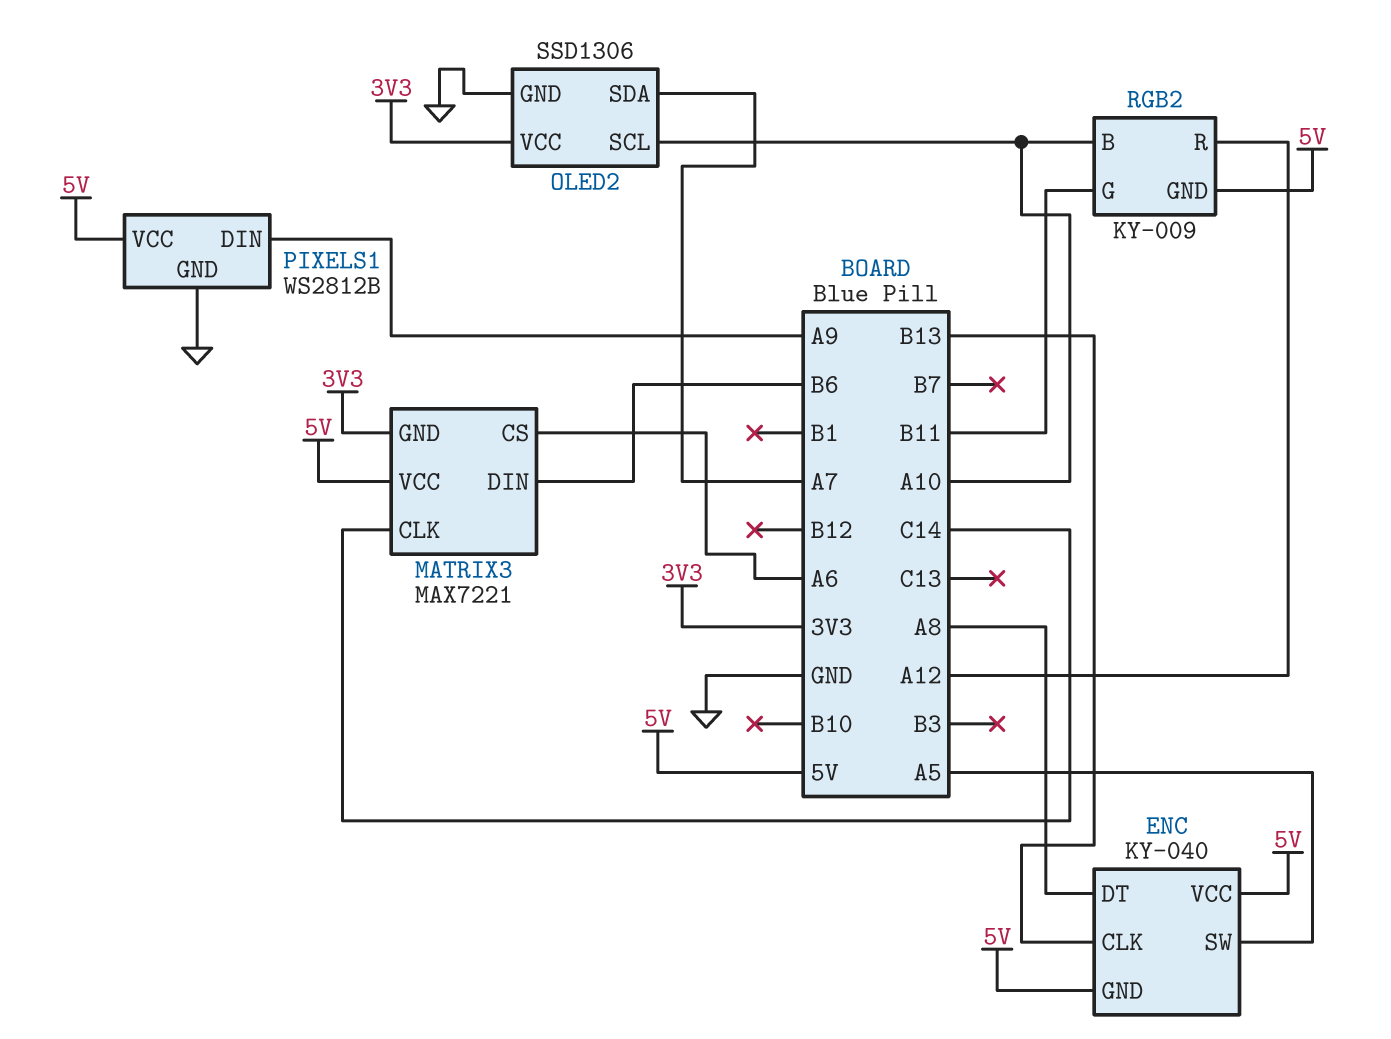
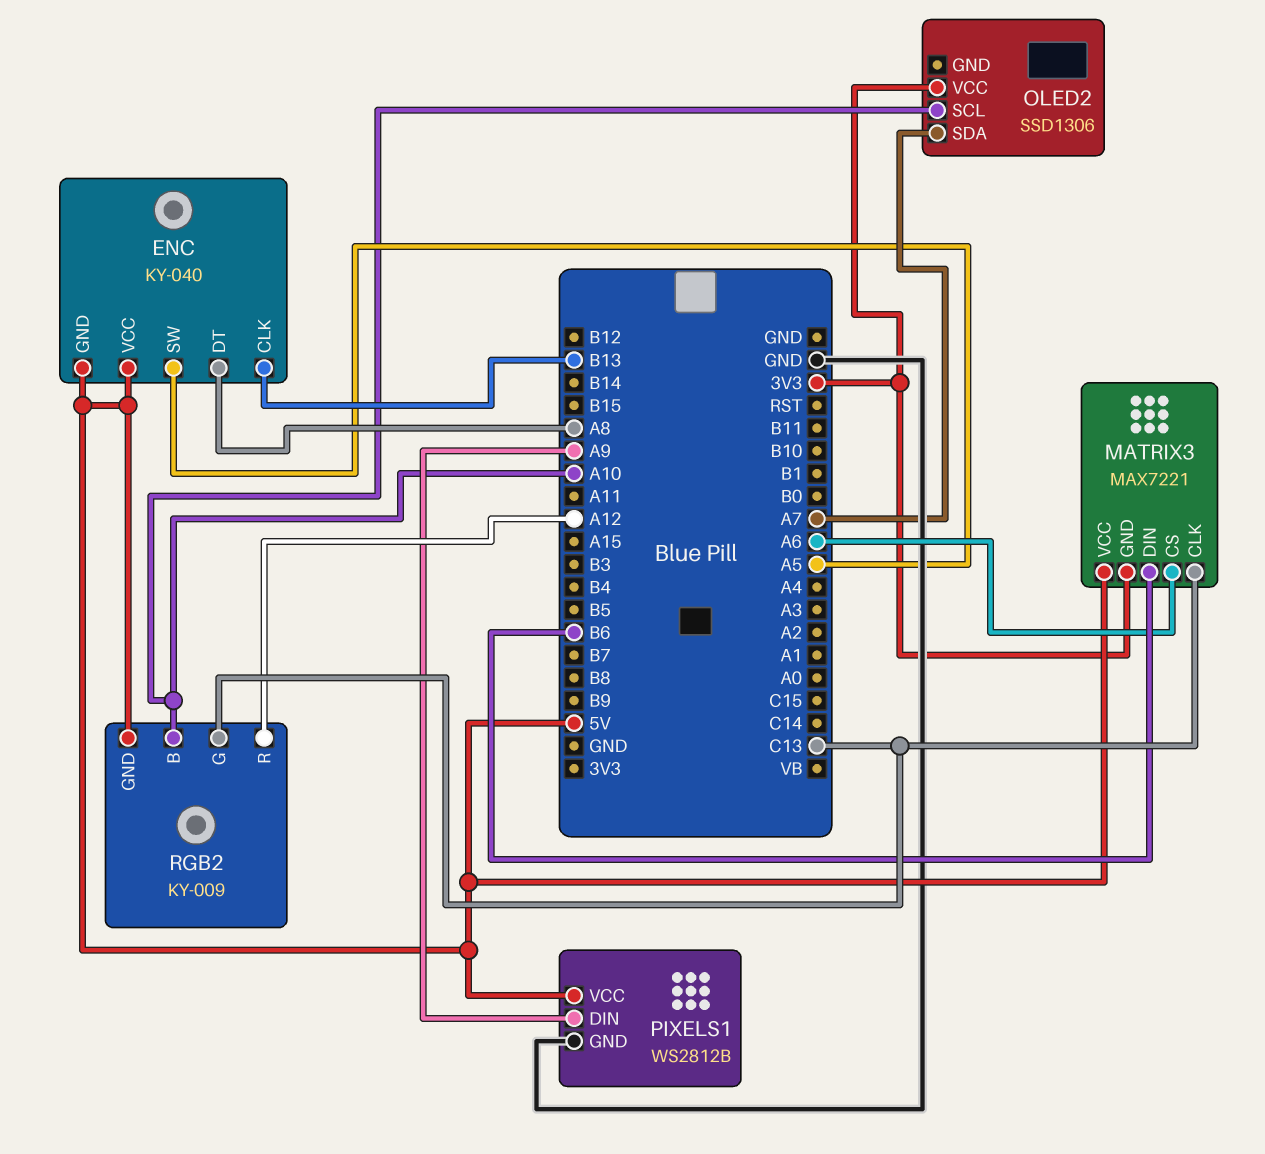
MATRIX3 pin CLK: C14 -> C13
OLED2 pin GND: GND -> none
RGB2 pin G: B11 -> C13

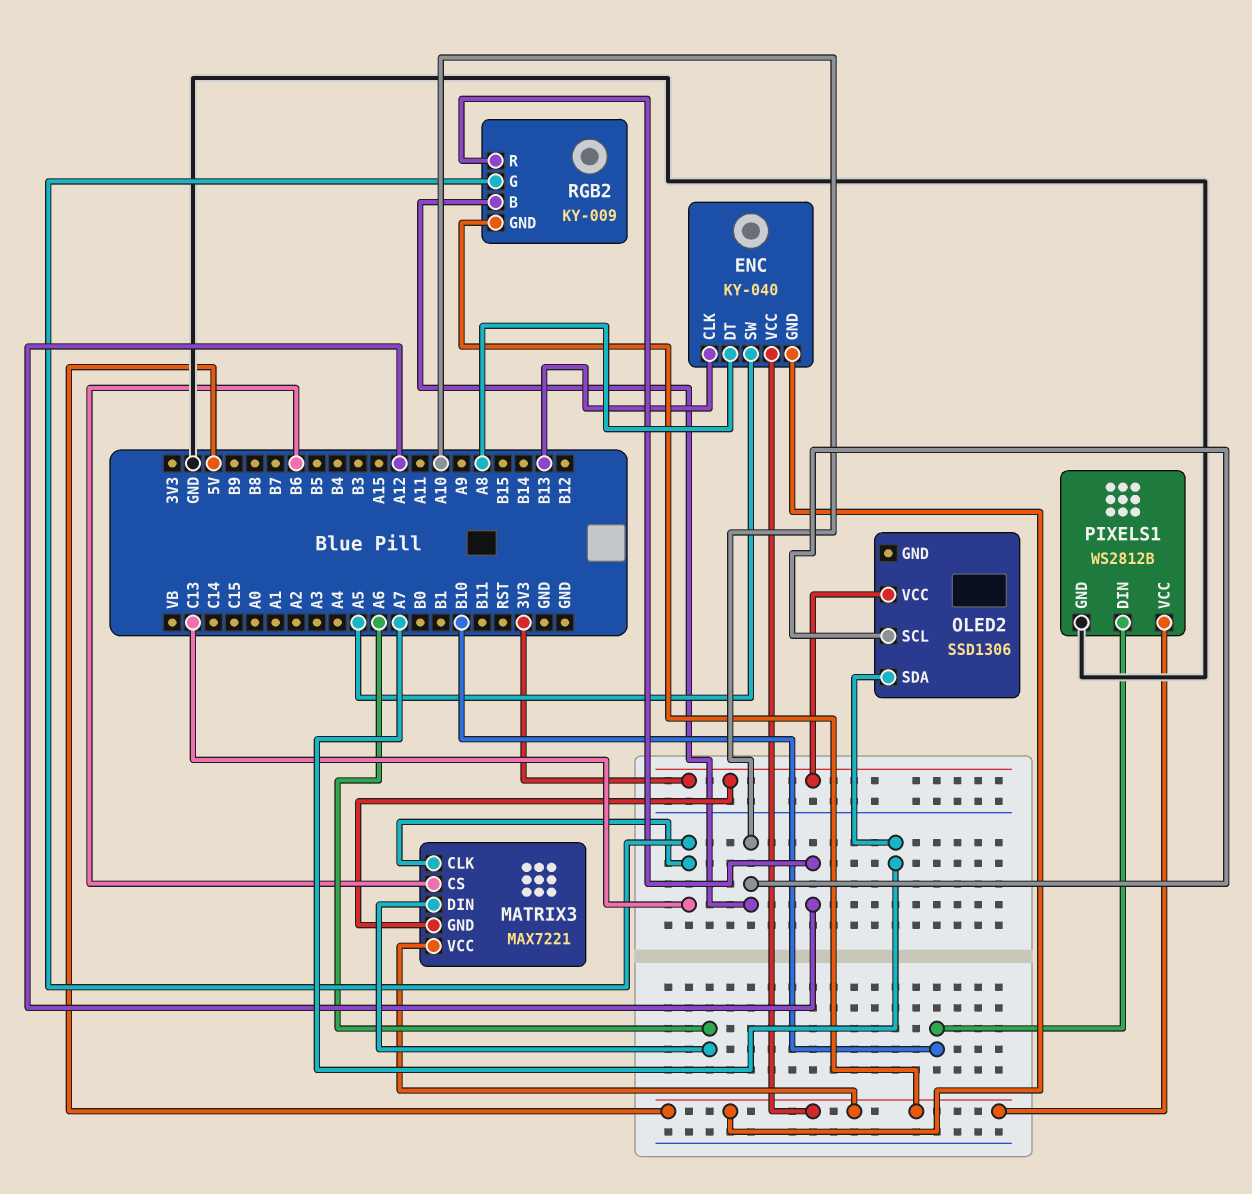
MATRIX3 pin CS: A6 -> B6
MATRIX3 pin DIN: B6 -> A6
PIXELS1 pin DIN: A9 -> B10

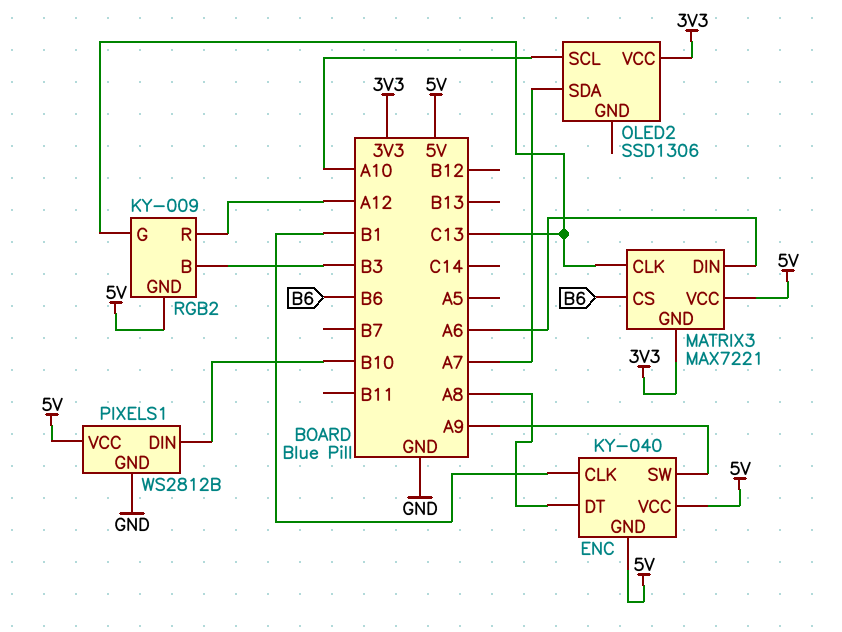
ENC pin CLK: B13 -> B1
ENC pin SW: A5 -> A9
RGB2 pin B: A10 -> B3

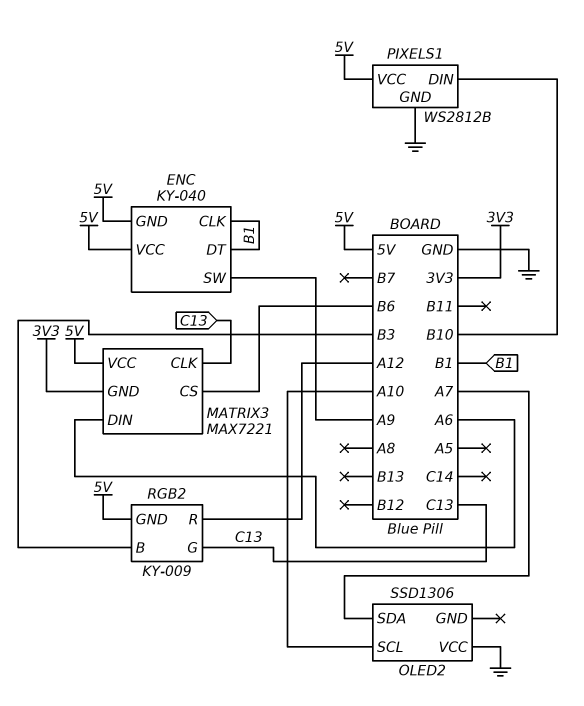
ENC pin DT: A8 -> B1
OLED2 pin VCC: 3V3 -> GND

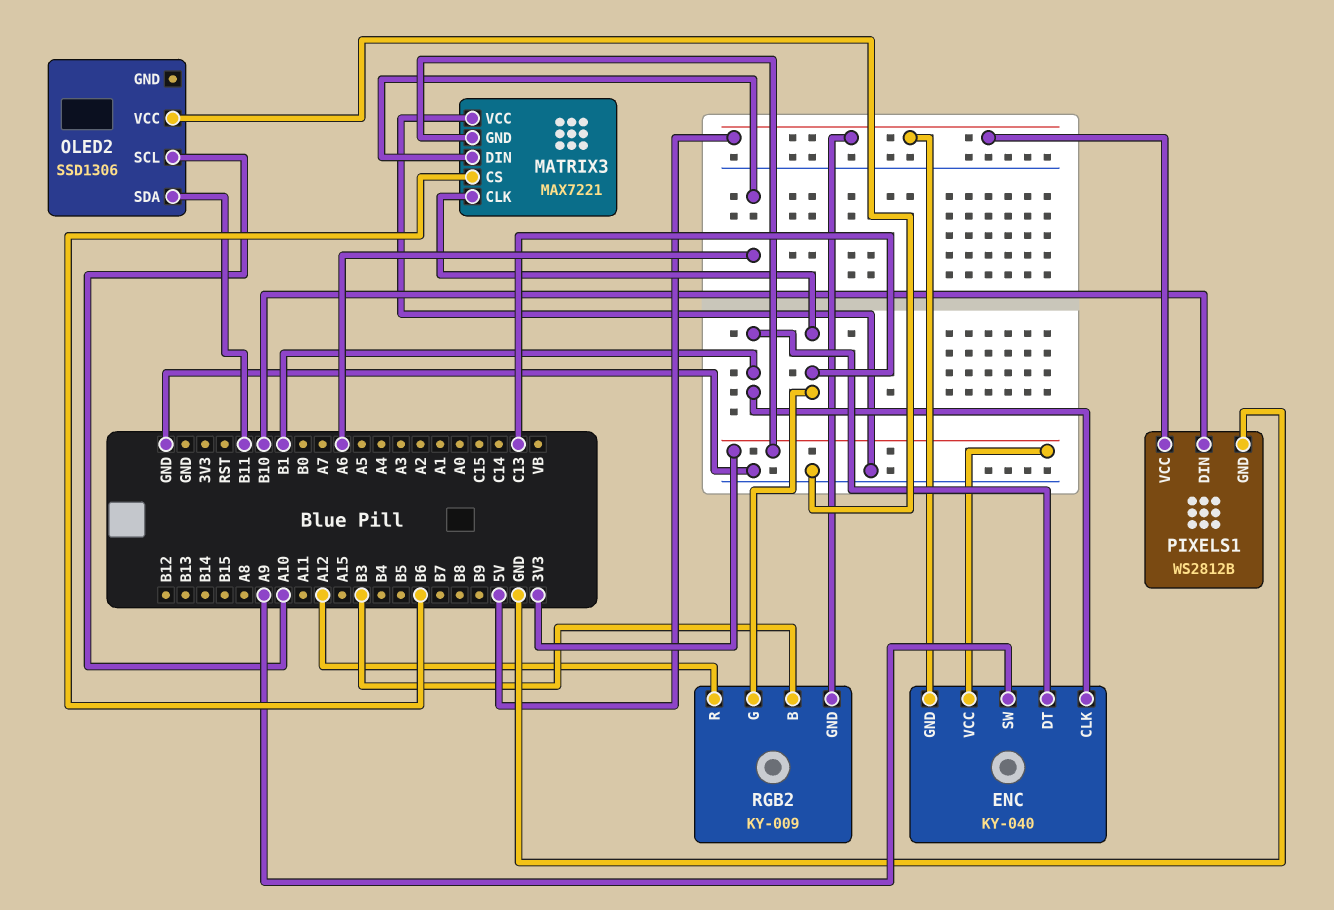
ENC pin VCC: 5V -> 3V3
MATRIX3 pin VCC: 5V -> GND
OLED2 pin SDA: A7 -> B11

